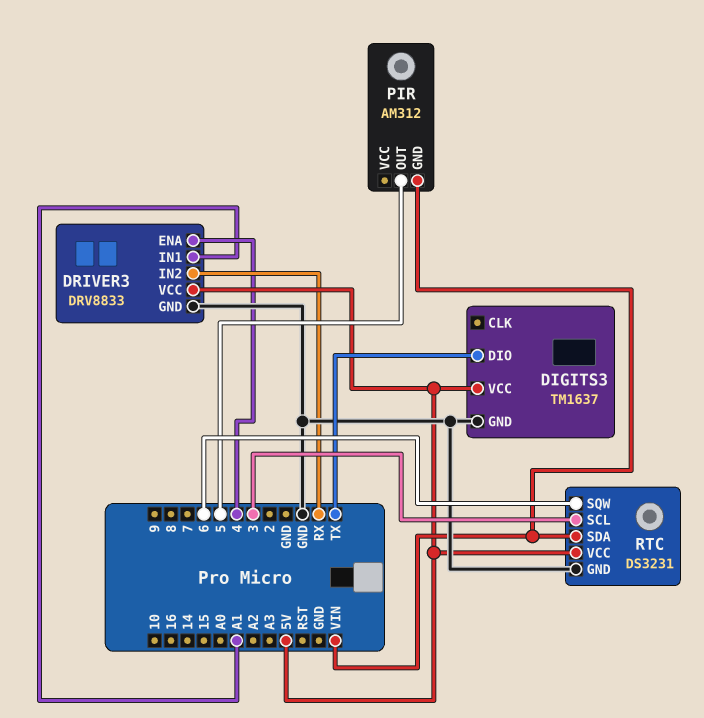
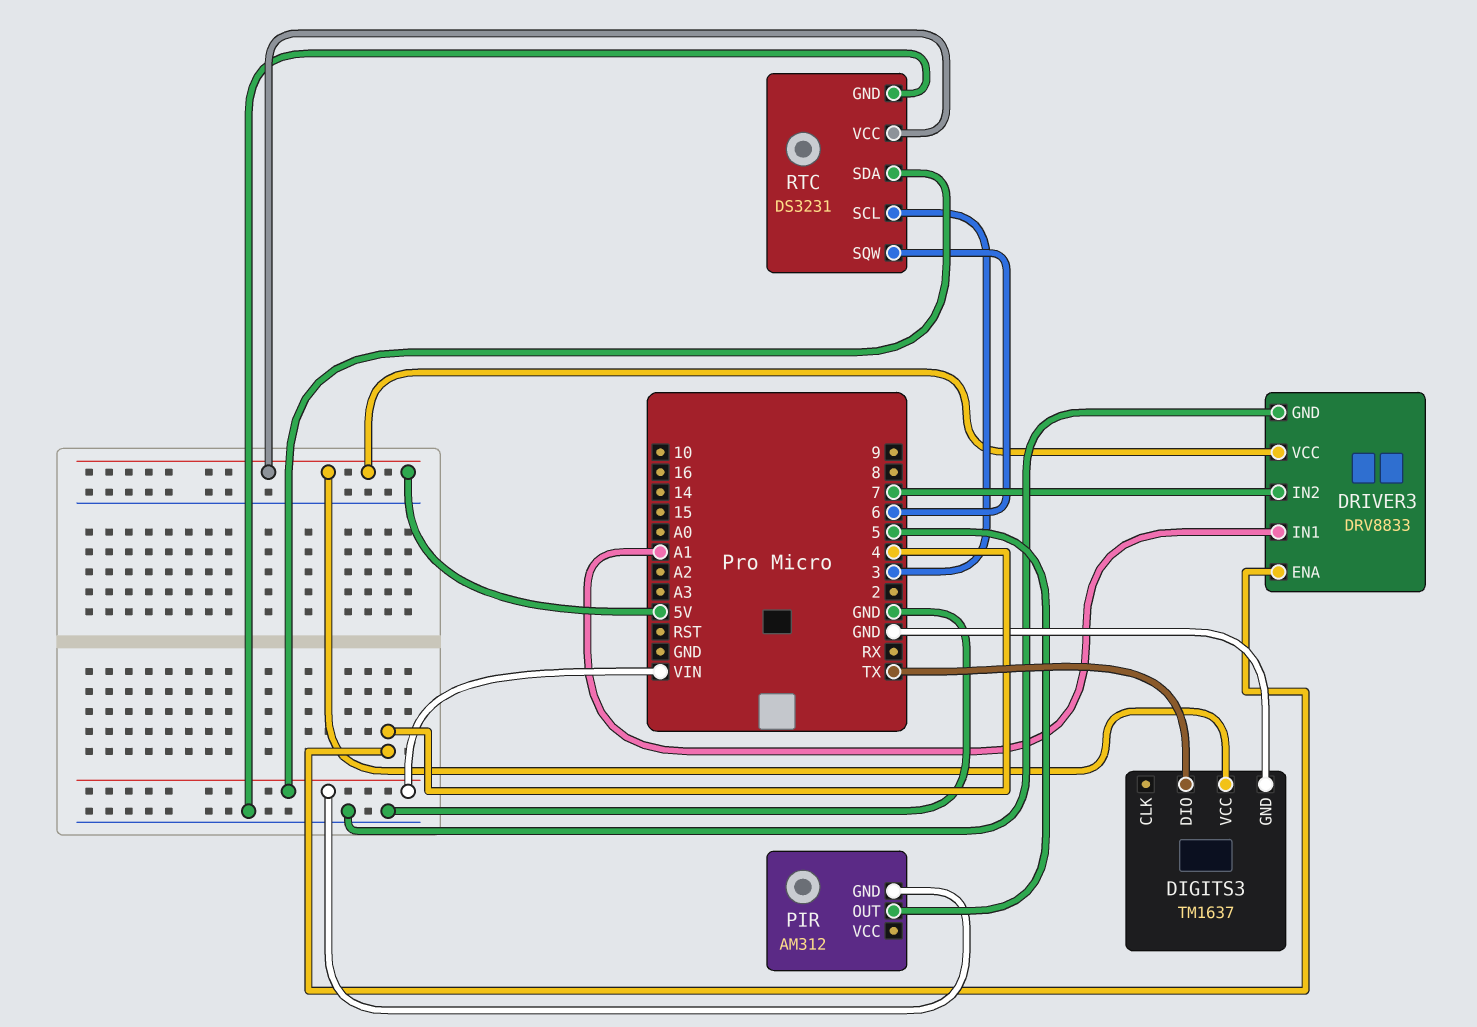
DRIVER3 pin IN2: RX -> 7

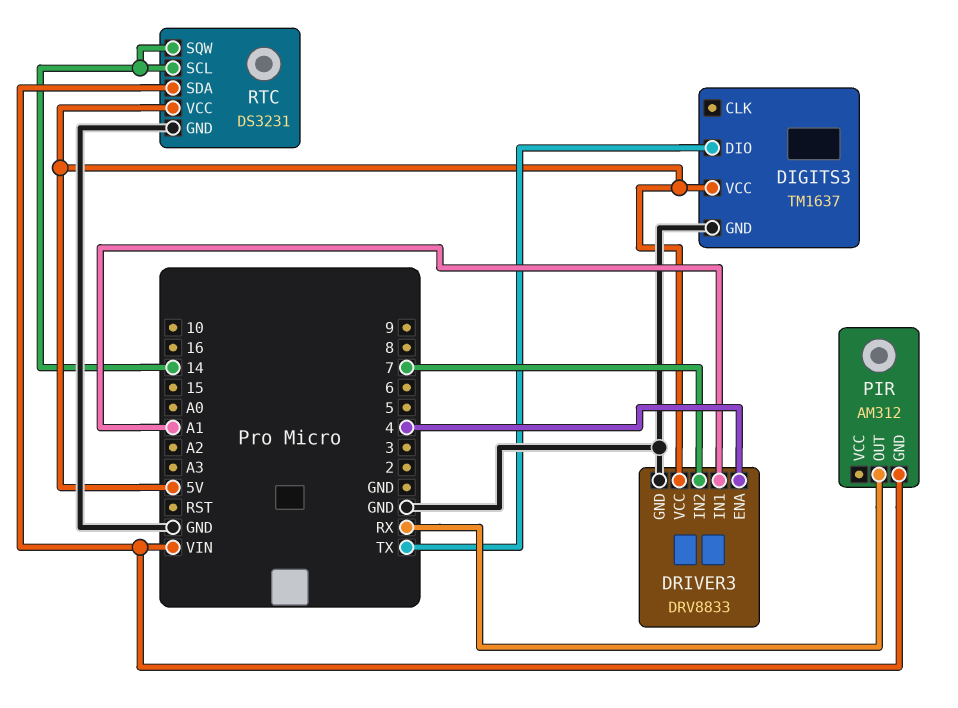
PIR pin OUT: 5 -> RX
RTC pin SCL: 3 -> 14
RTC pin SQW: 6 -> 14

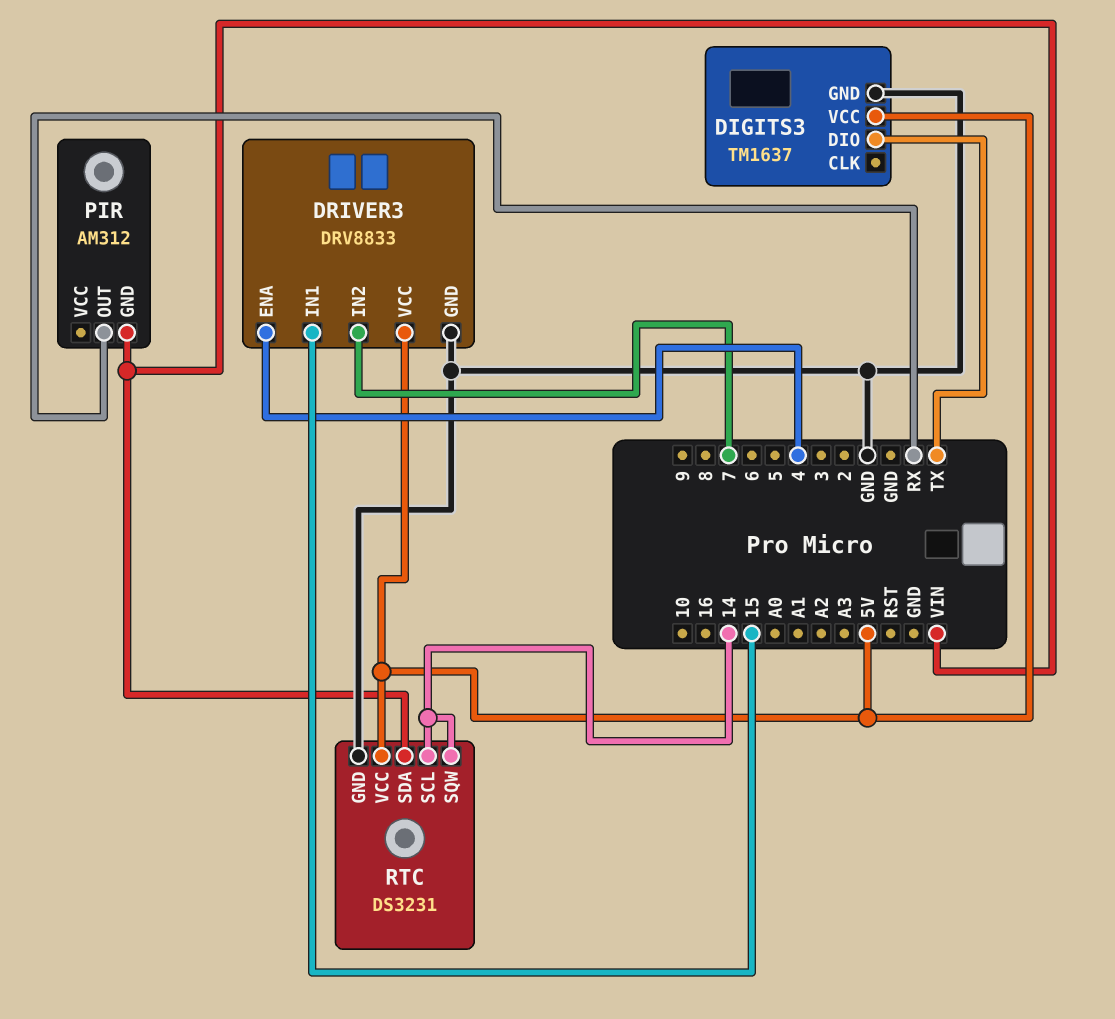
DRIVER3 pin IN1: A1 -> 15

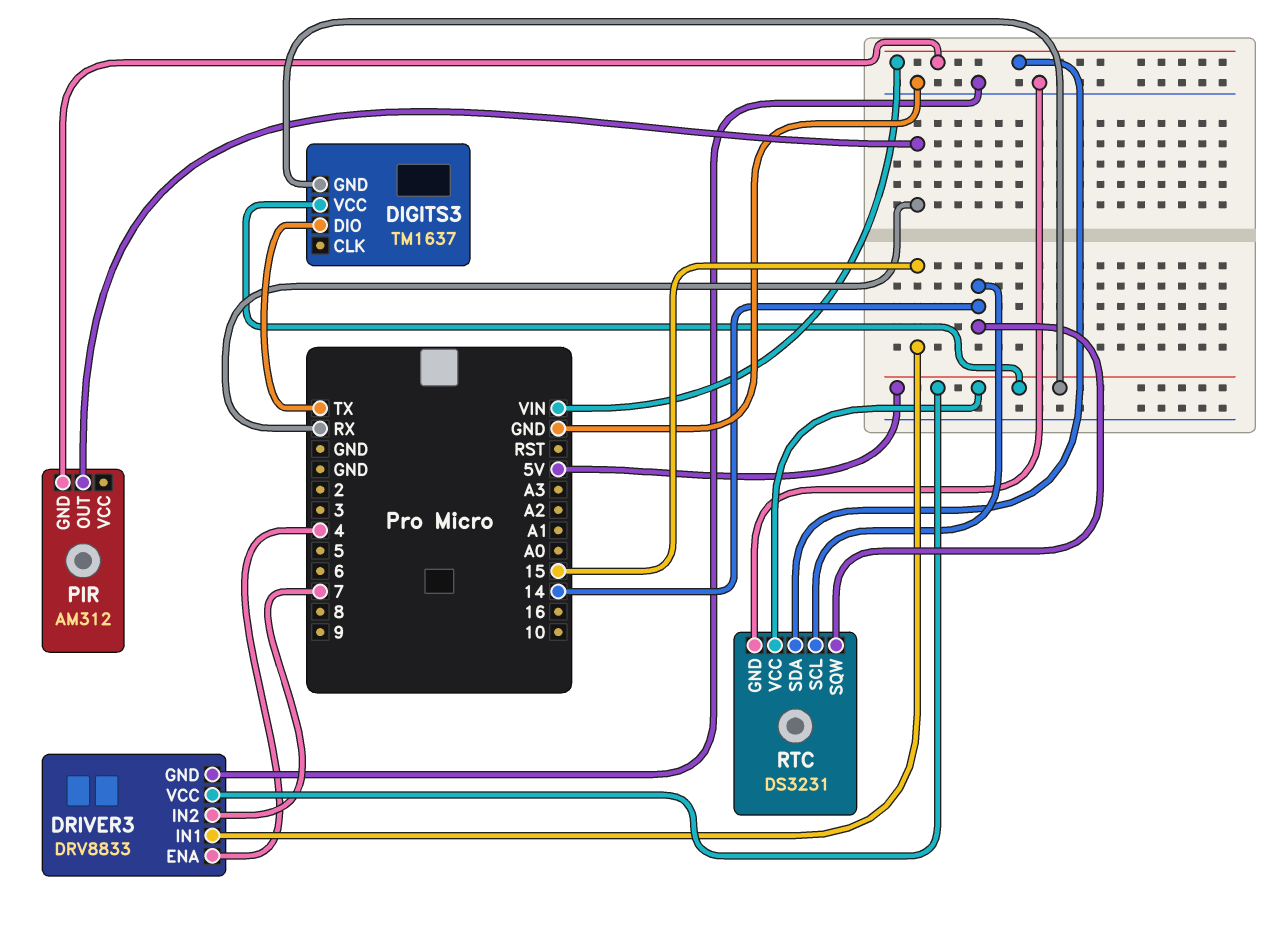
DIGITS3 pin GND: GND -> 5V

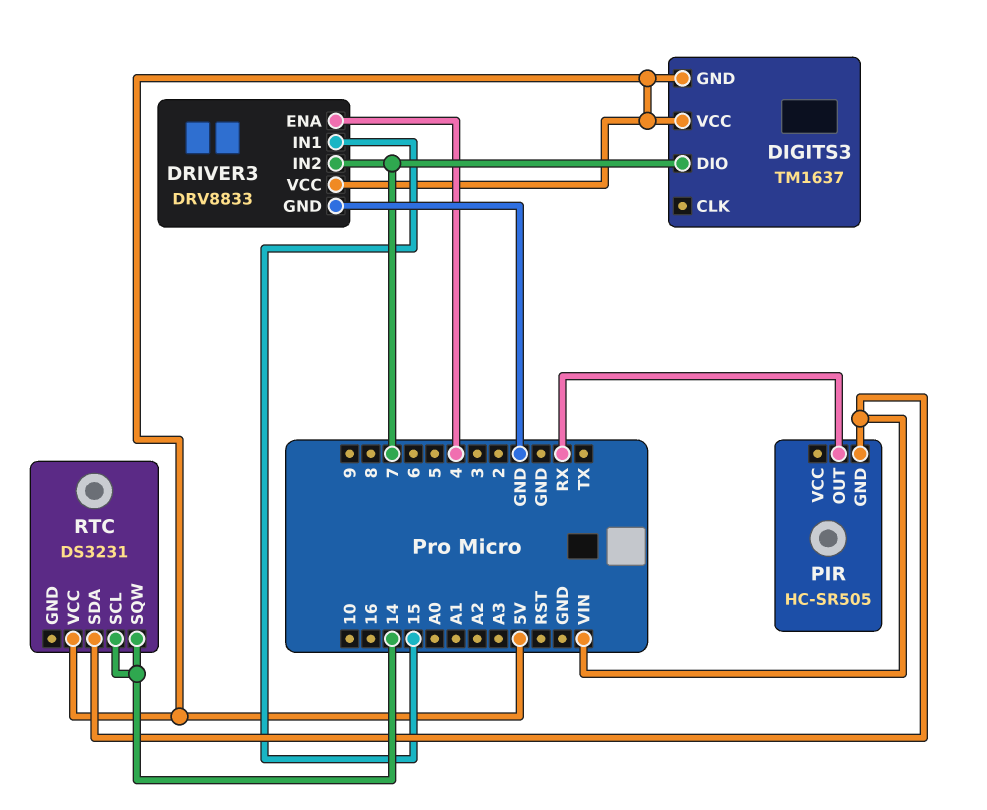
DIGITS3 pin DIO: TX -> 7
PIR: AM312 -> HC-SR505
RTC pin GND: GND -> none

